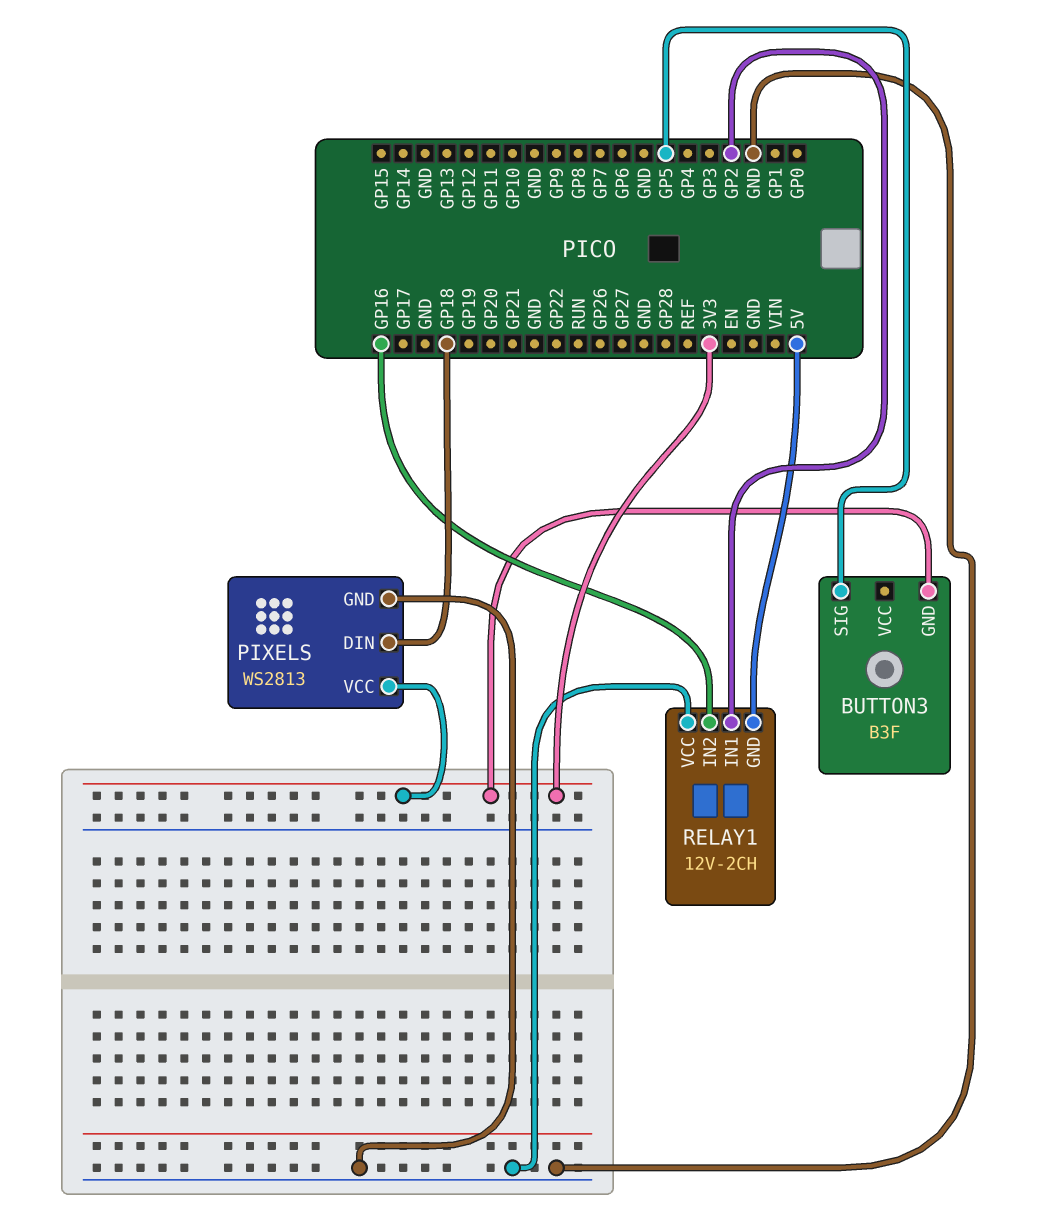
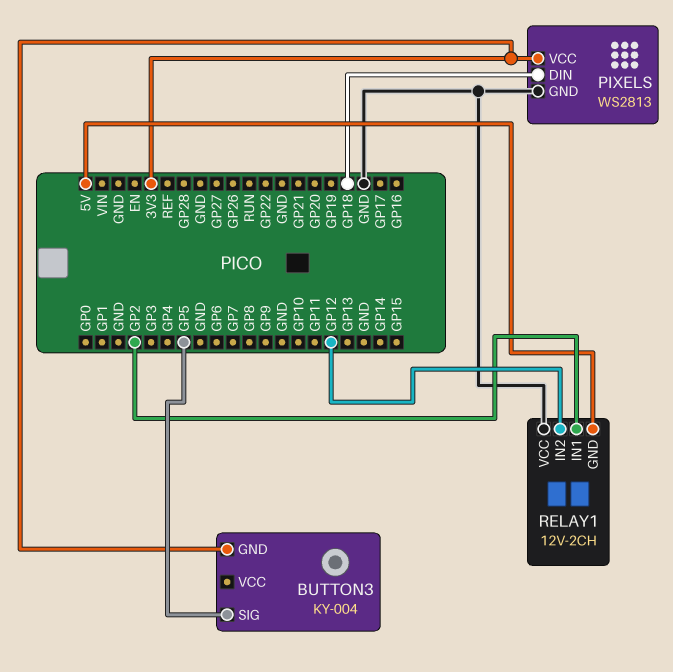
BUTTON3: B3F -> KY-004
RELAY1 pin IN2: GP16 -> GP12

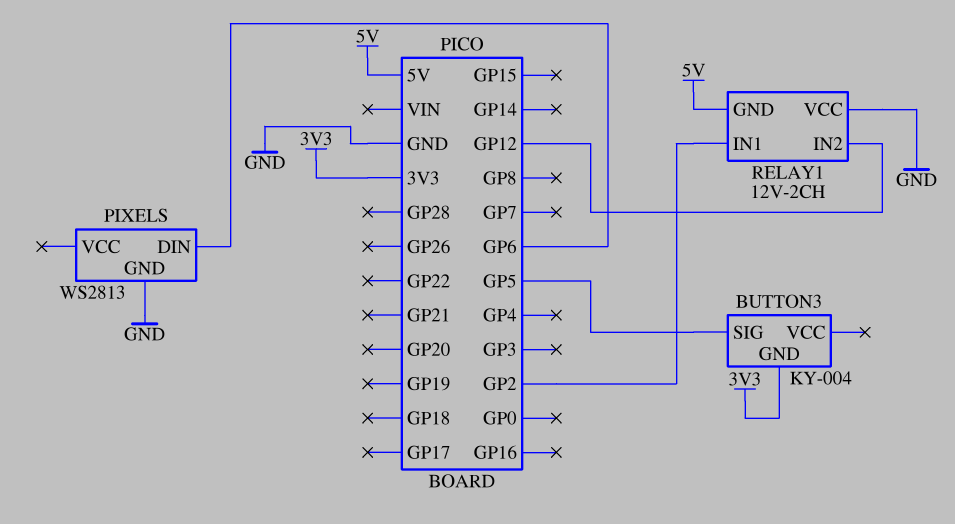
PIXELS pin DIN: GP18 -> GP6
PIXELS pin VCC: 3V3 -> none

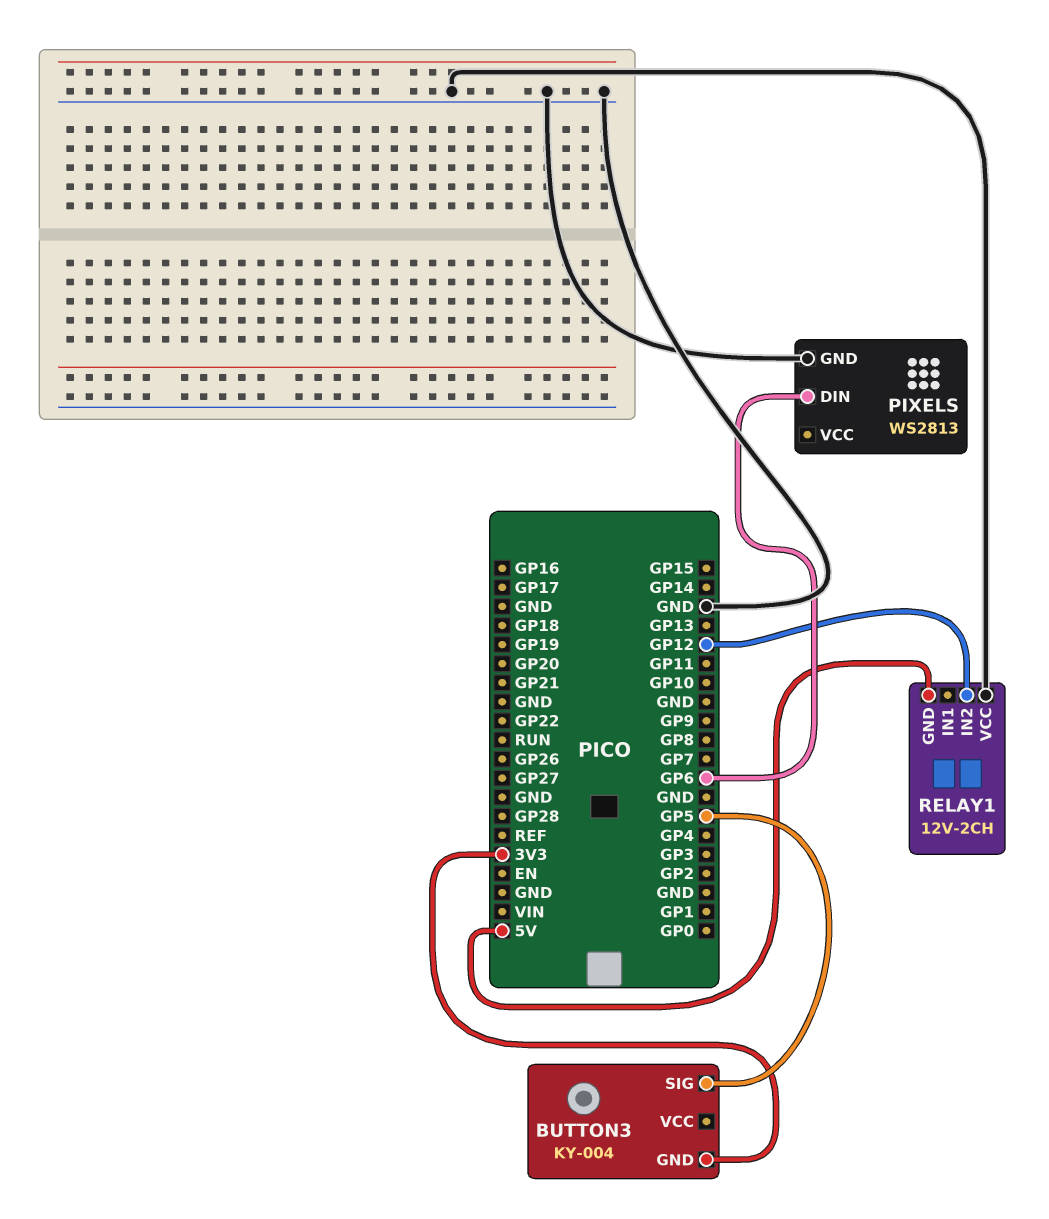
RELAY1 pin IN1: GP2 -> none

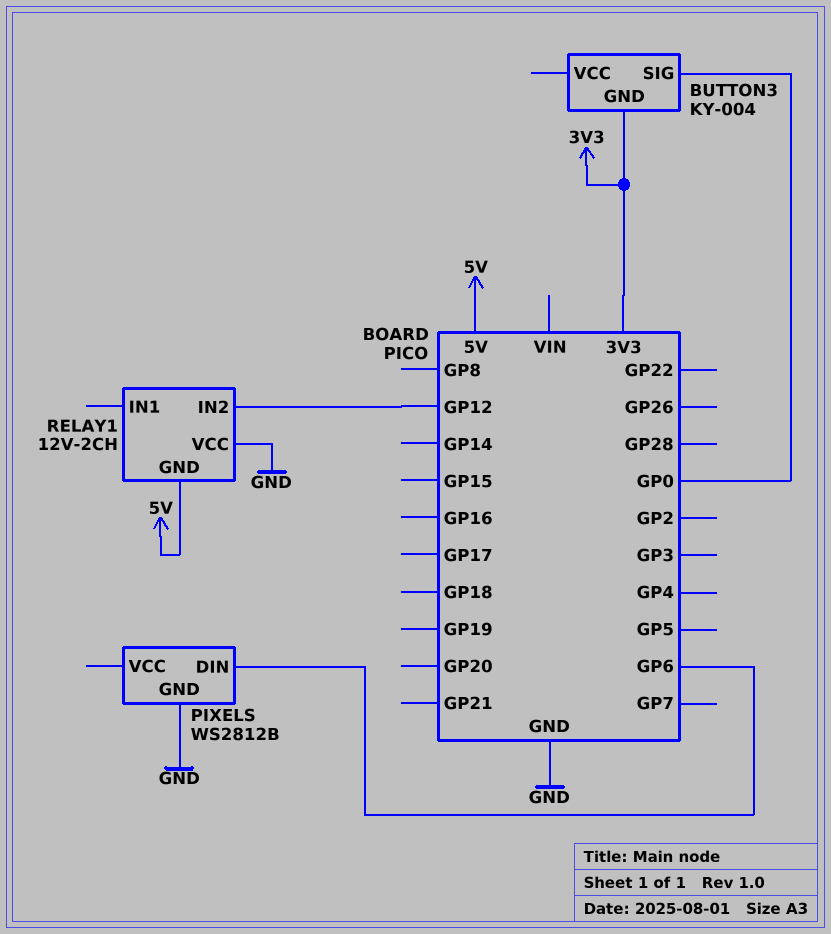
BUTTON3 pin SIG: GP5 -> GP0
PIXELS: WS2813 -> WS2812B

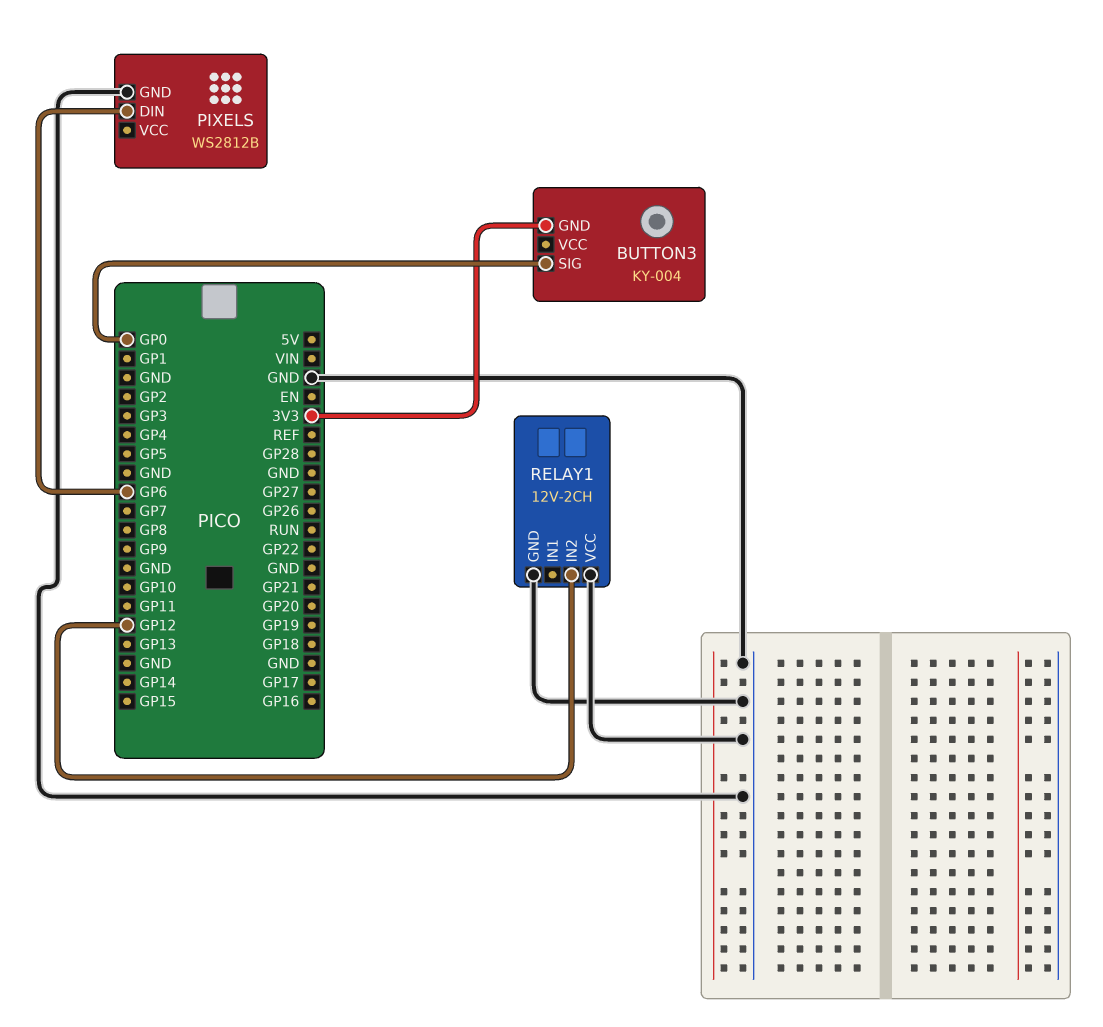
RELAY1 pin GND: 5V -> GND

